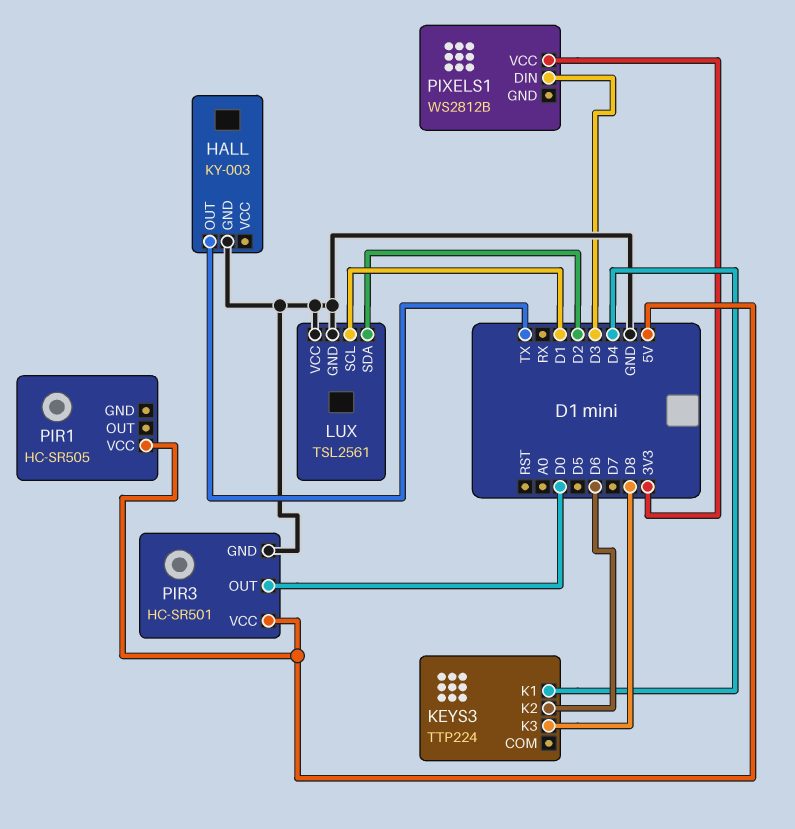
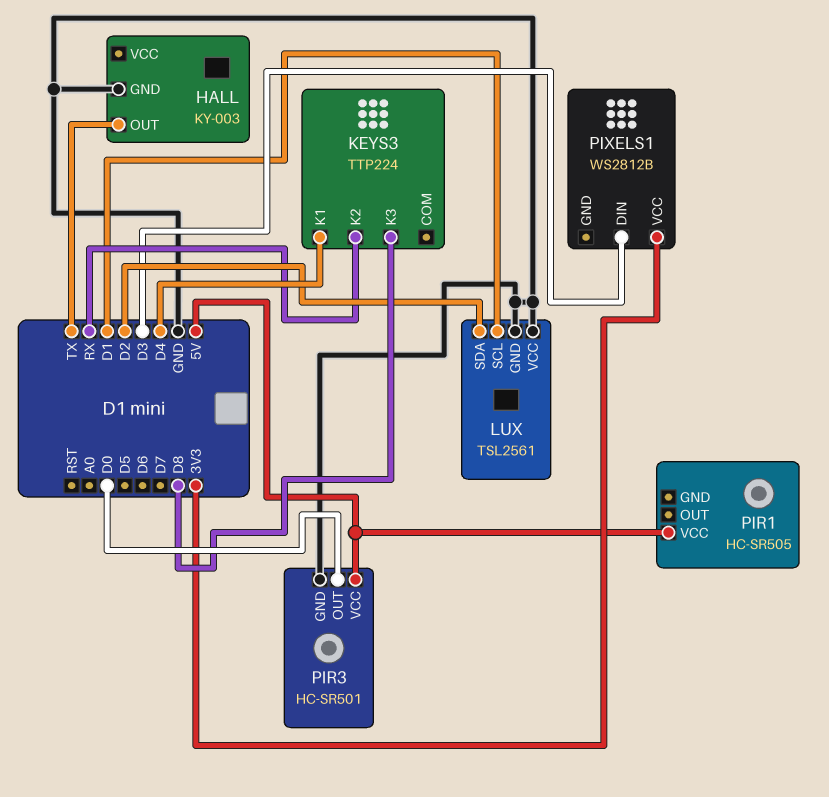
KEYS3 pin K2: D6 -> RX

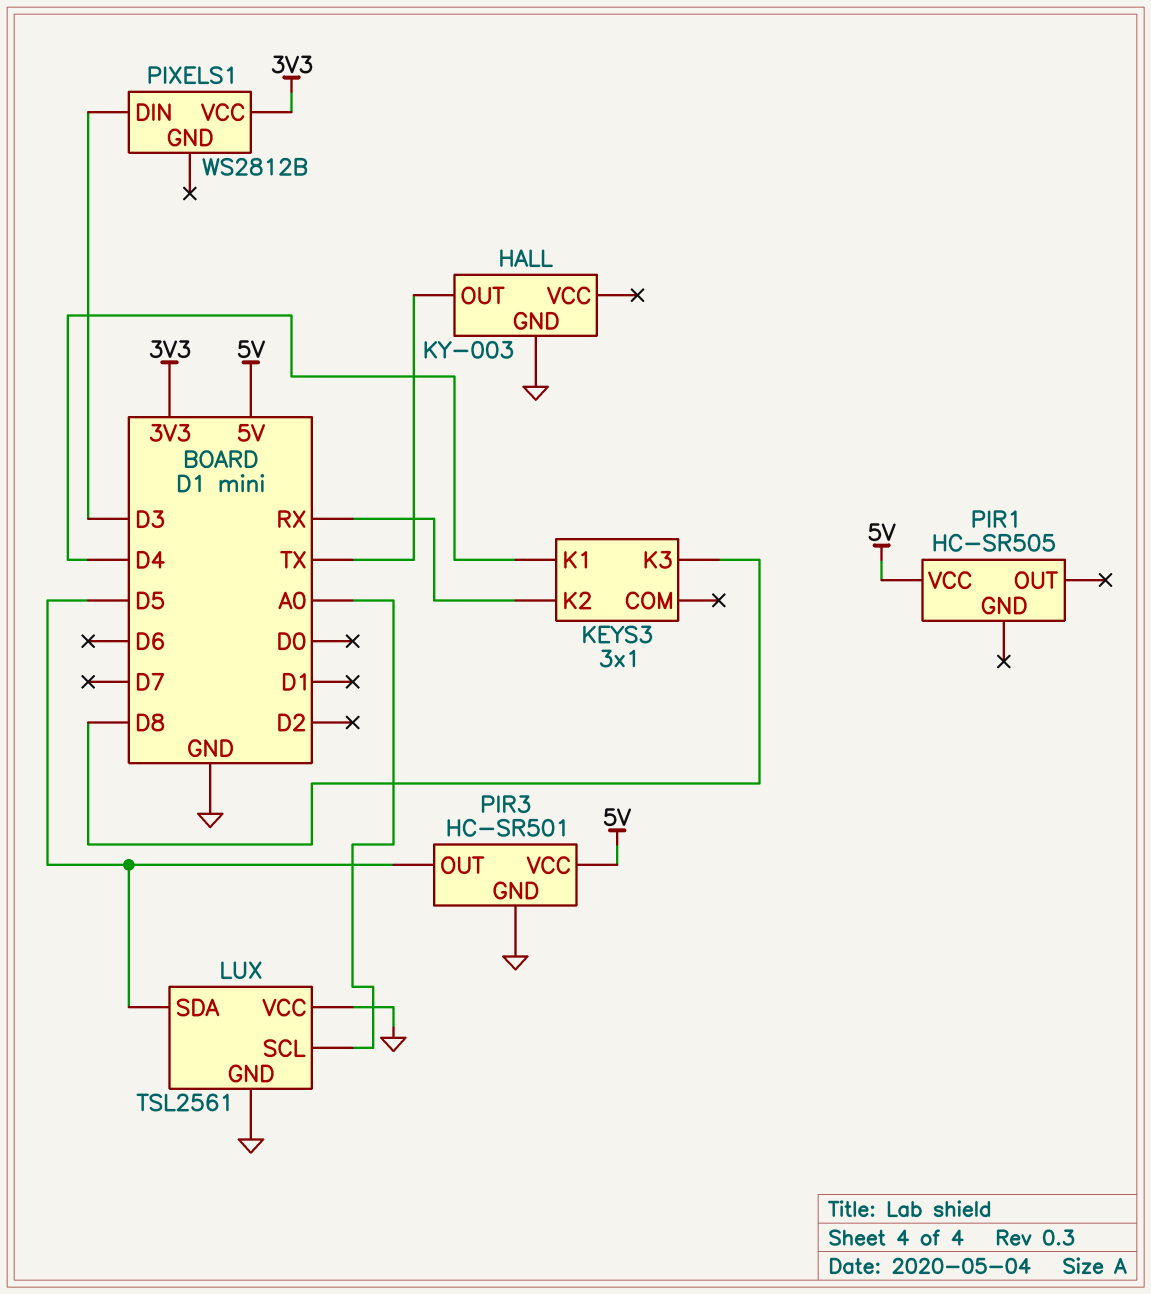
KEYS3: TTP224 -> 3x1
LUX pin SCL: D1 -> A0
LUX pin SDA: D2 -> D5
PIR3 pin OUT: D0 -> D5

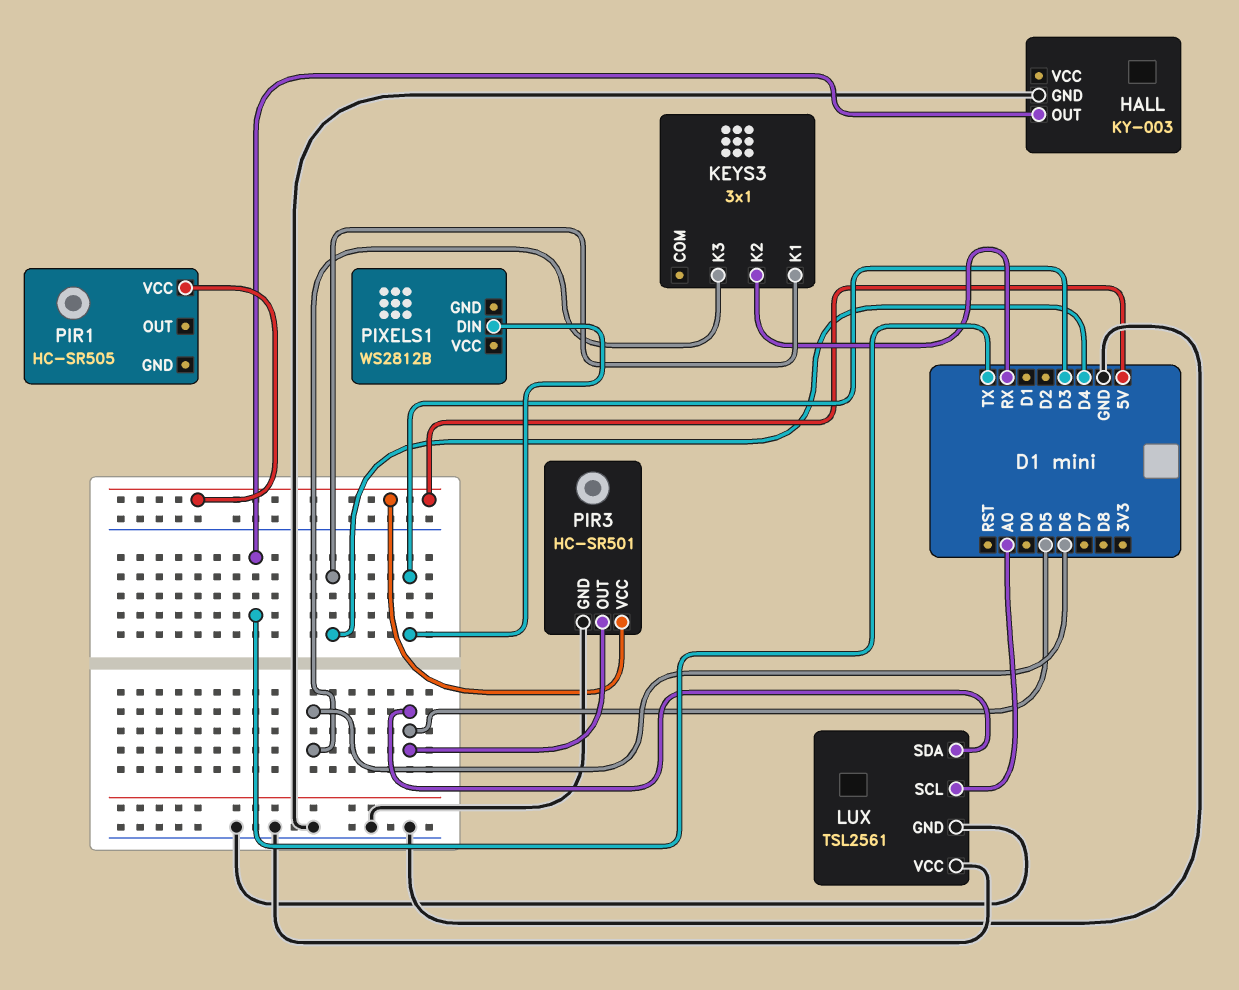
KEYS3 pin K3: D8 -> D6
PIXELS1 pin VCC: 3V3 -> none

